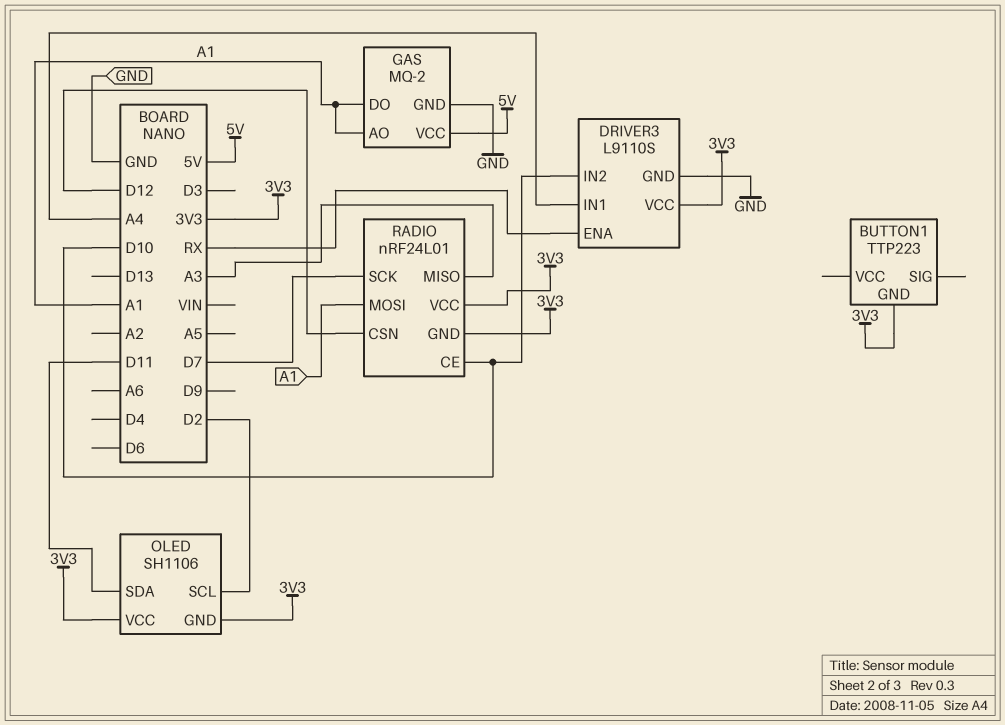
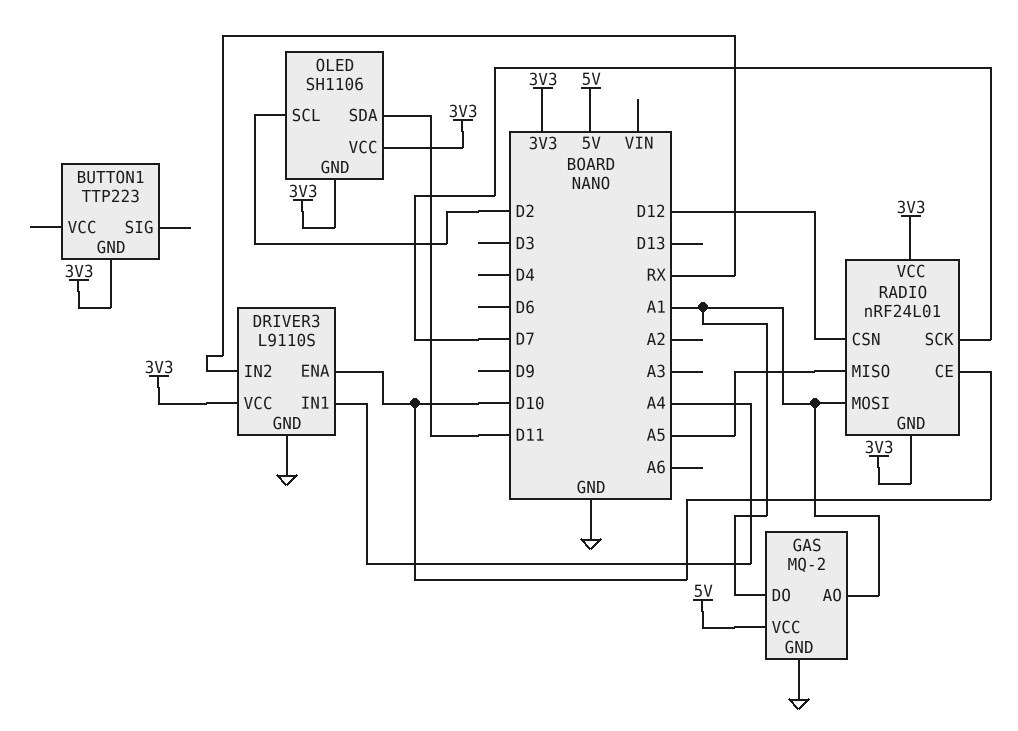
DRIVER3 pin ENA: RX -> D10
DRIVER3 pin IN2: D10 -> RX
RADIO pin MISO: A3 -> A5

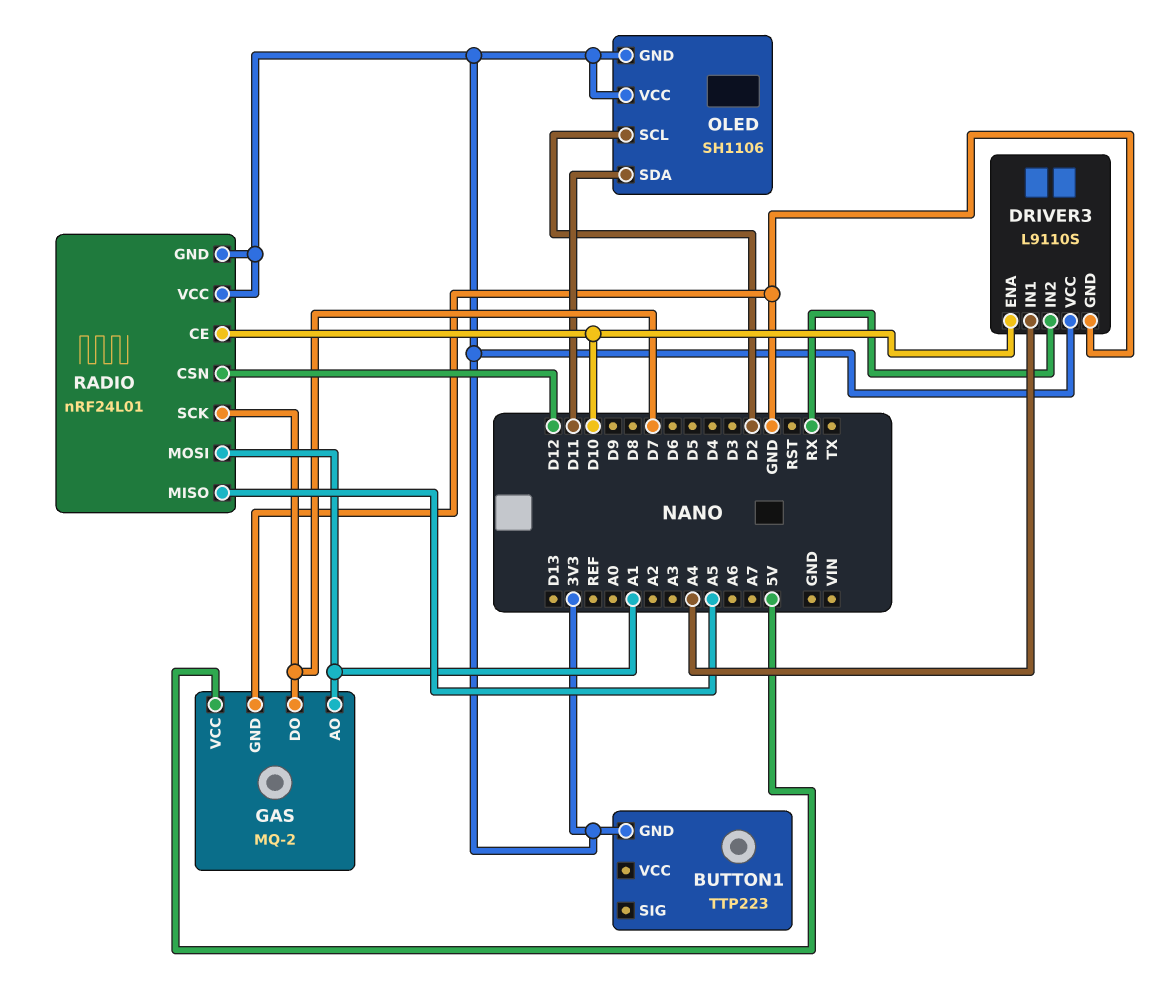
GAS pin DO: A1 -> D7

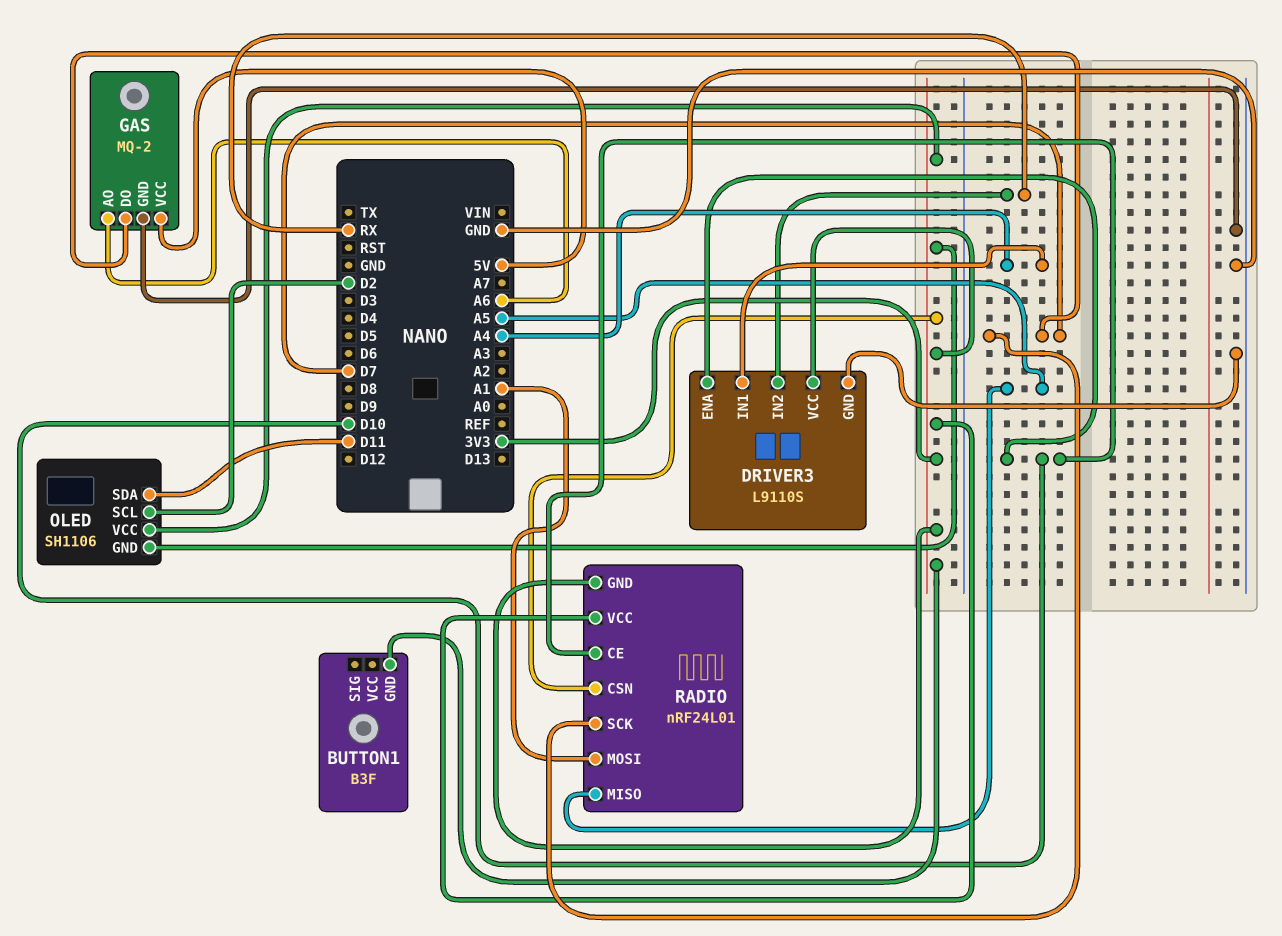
BUTTON1: TTP223 -> B3F
GAS pin AO: A1 -> A6
RADIO pin CSN: D12 -> 3V3

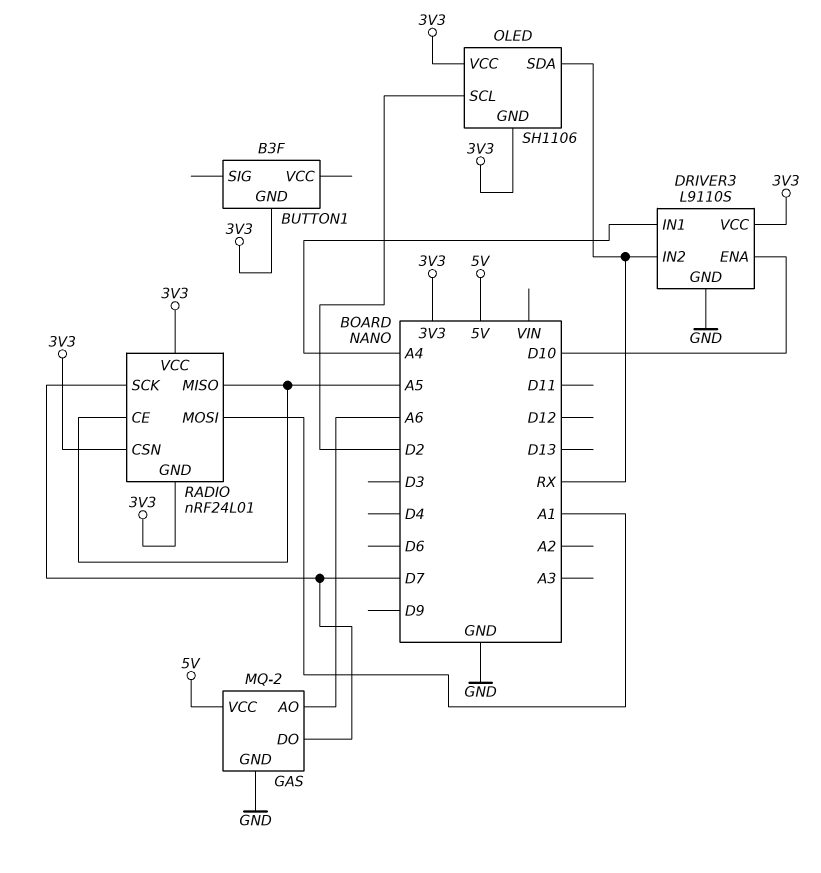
OLED pin SDA: D11 -> RX
RADIO pin CE: D10 -> A5

